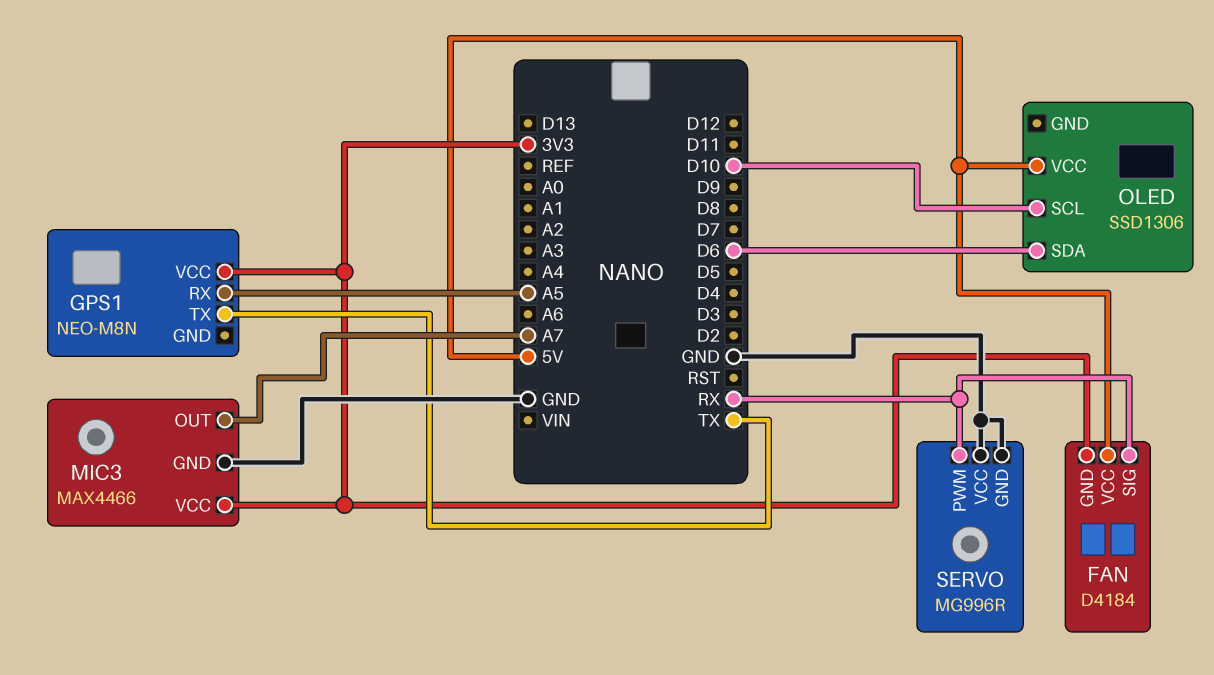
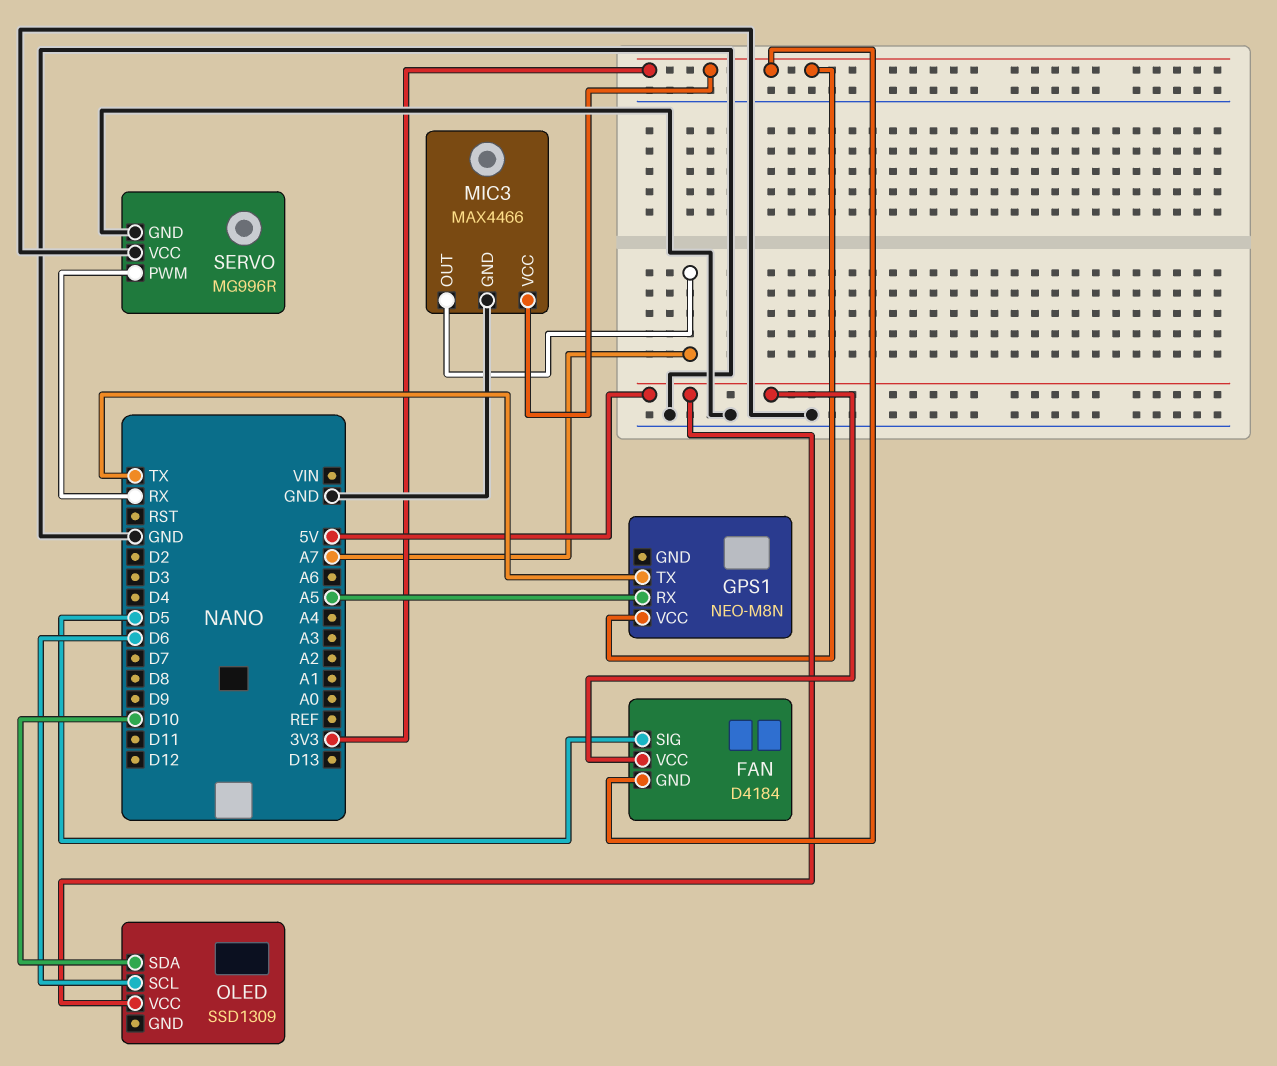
FAN pin SIG: RX -> D5
OLED: SSD1306 -> SSD1309
OLED pin SCL: D10 -> D6
OLED pin SDA: D6 -> D10

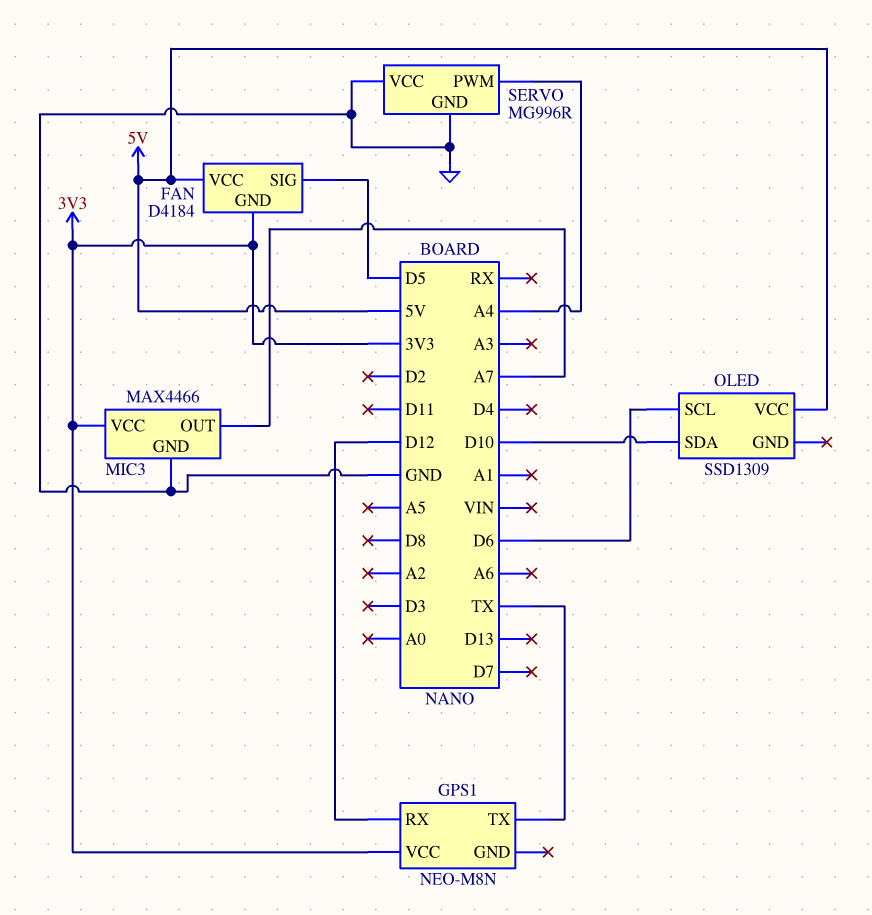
GPS1 pin RX: A5 -> D12
SERVO pin PWM: RX -> A4

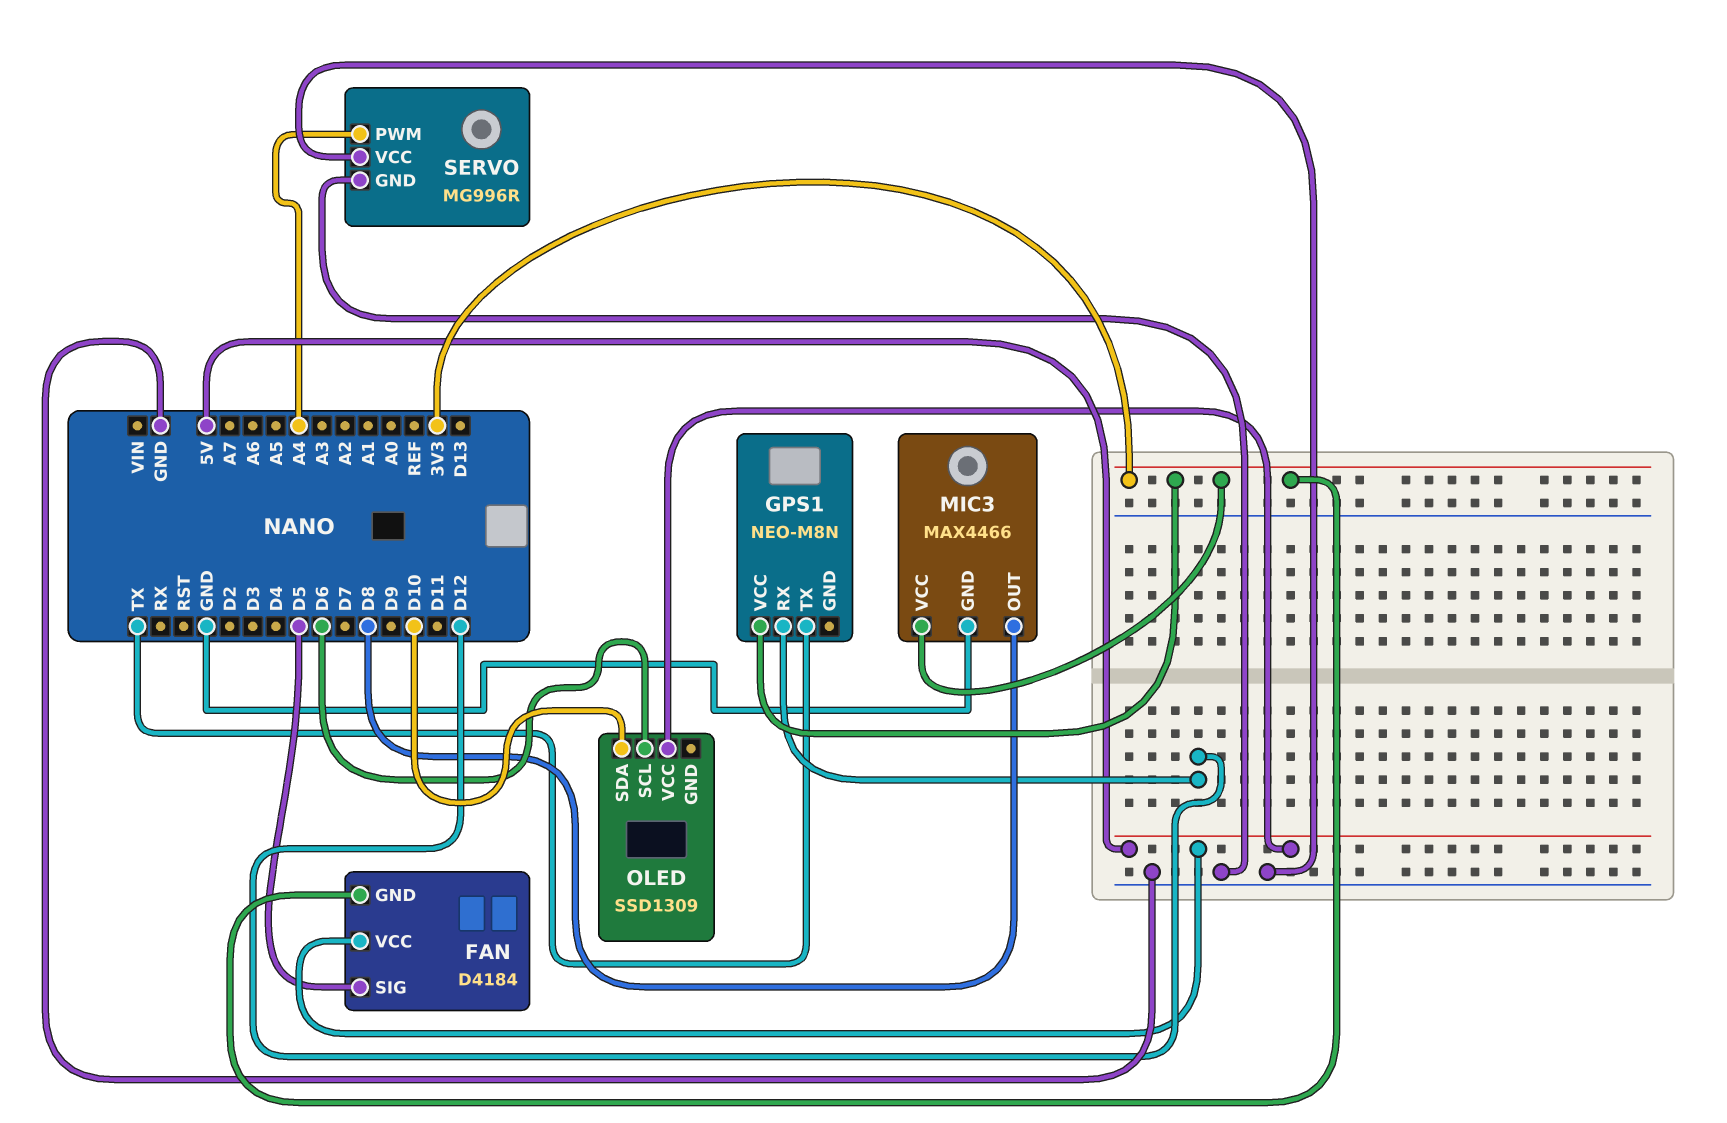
MIC3 pin OUT: A7 -> D8

